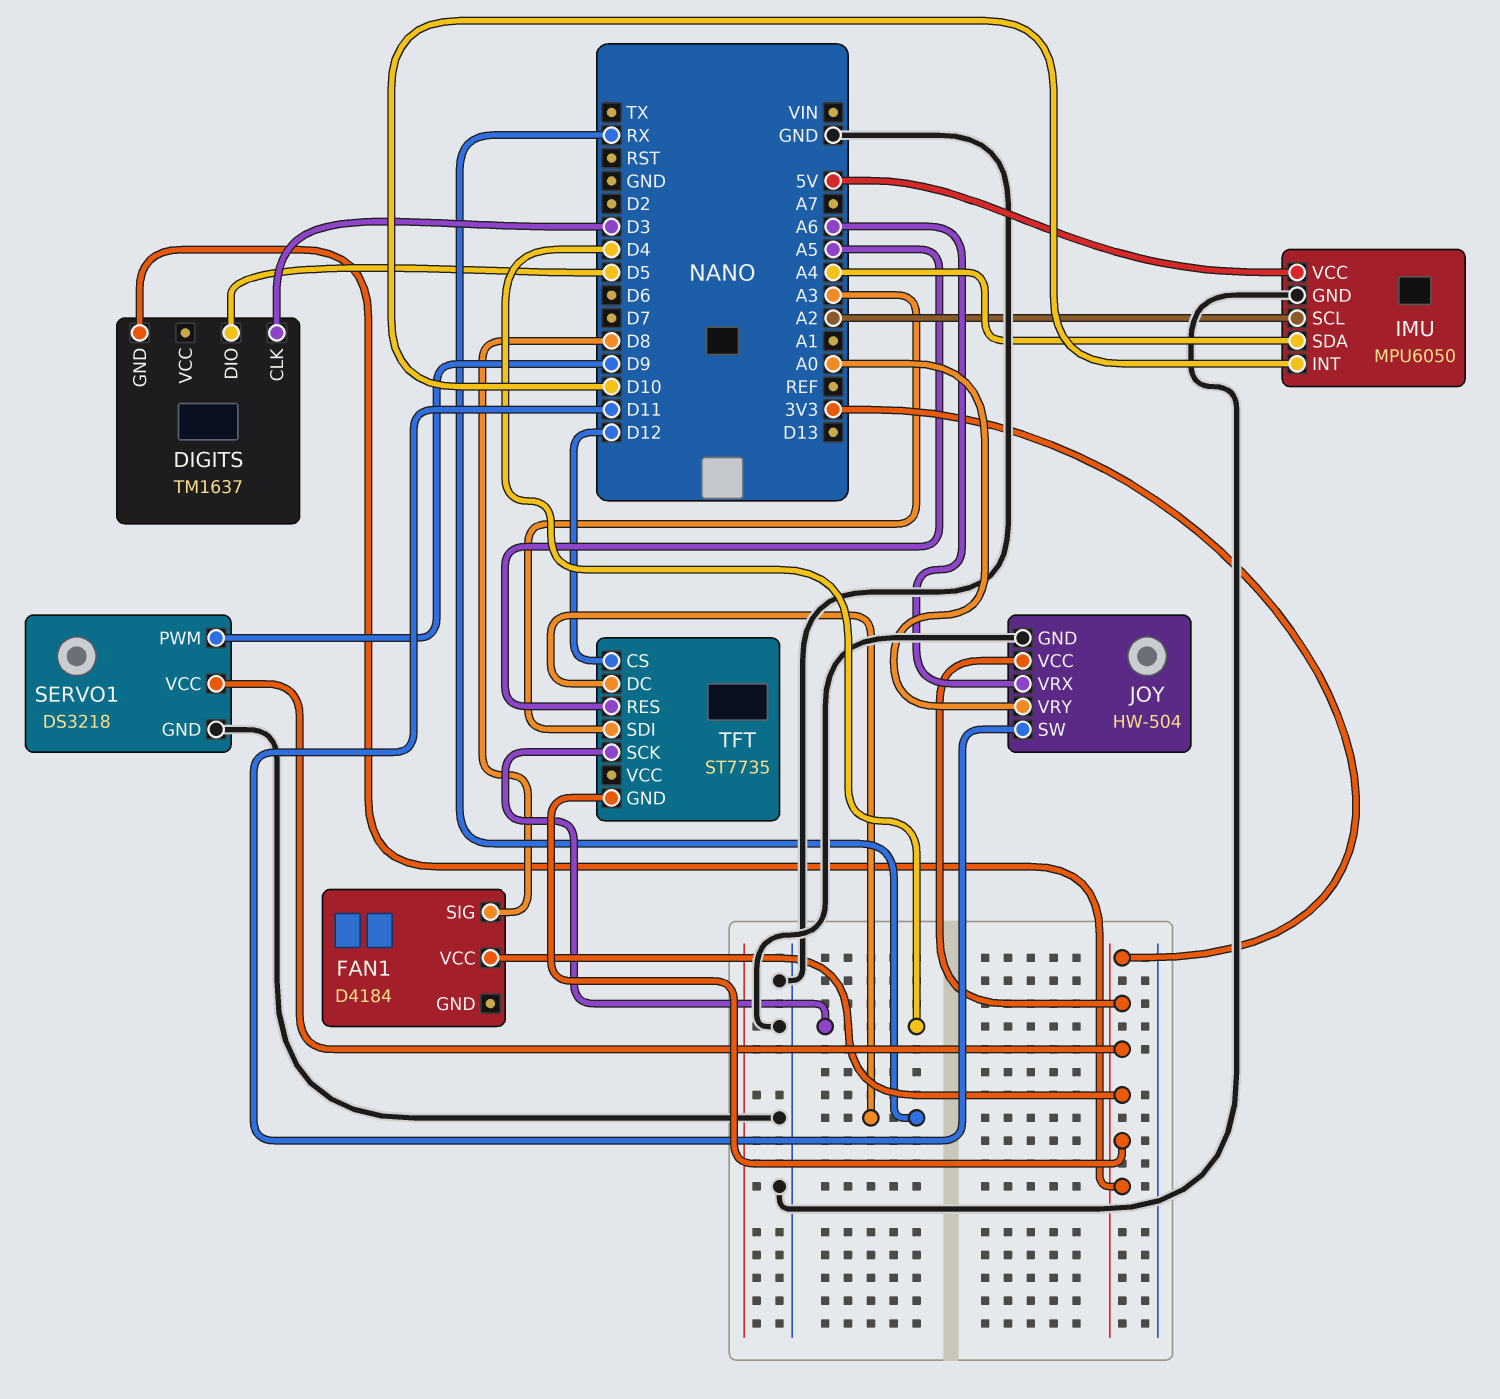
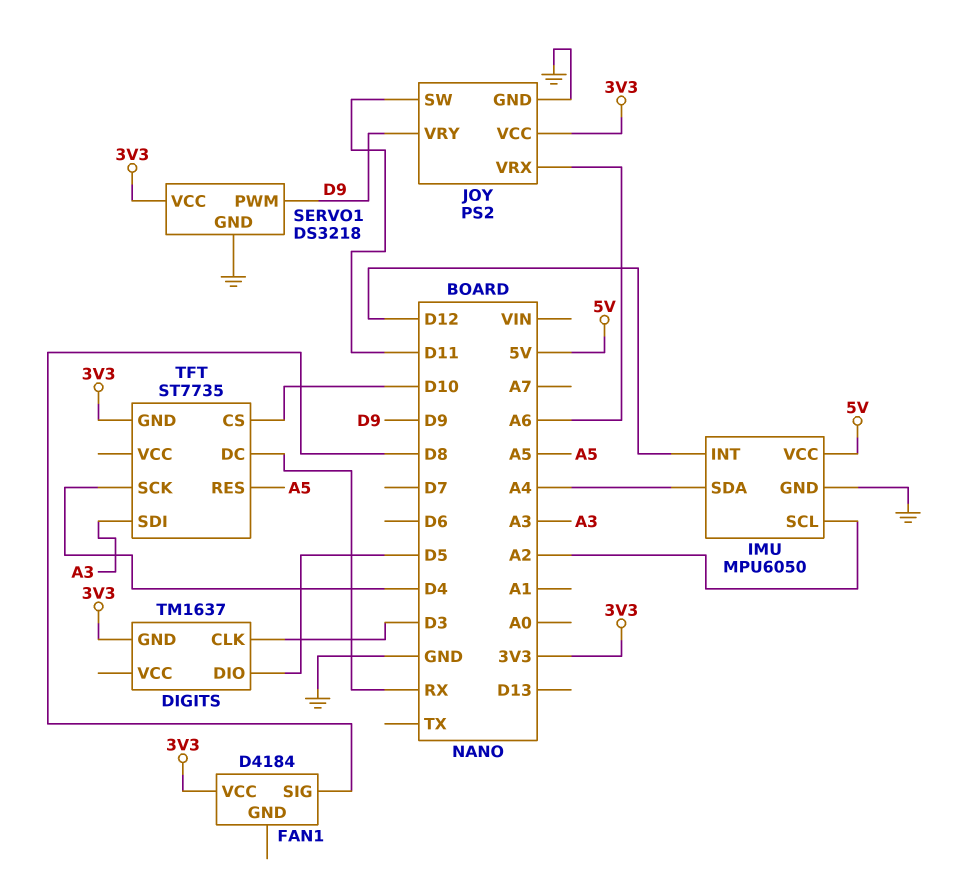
IMU pin INT: D10 -> D12
JOY: HW-504 -> PS2
JOY pin VRY: A0 -> D9
TFT pin CS: D12 -> D10

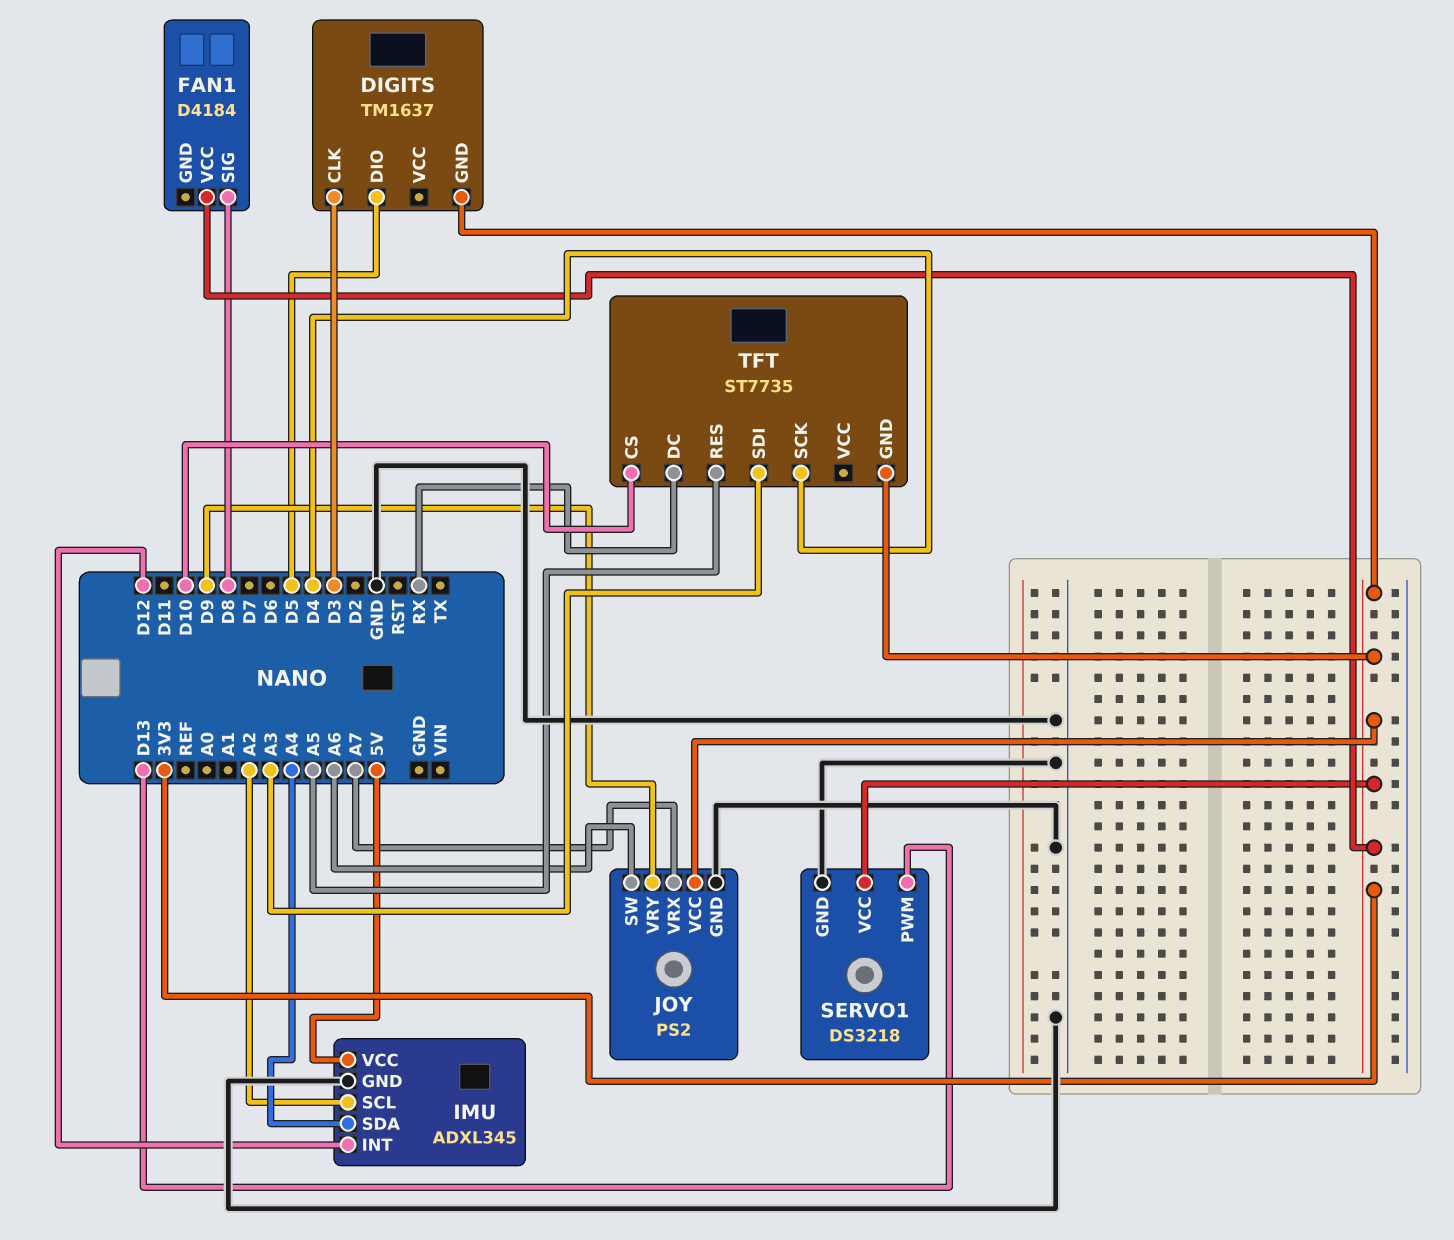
IMU: MPU6050 -> ADXL345
JOY pin SW: D11 -> A6
JOY pin VRX: A6 -> A7
SERVO1 pin PWM: D9 -> D13

